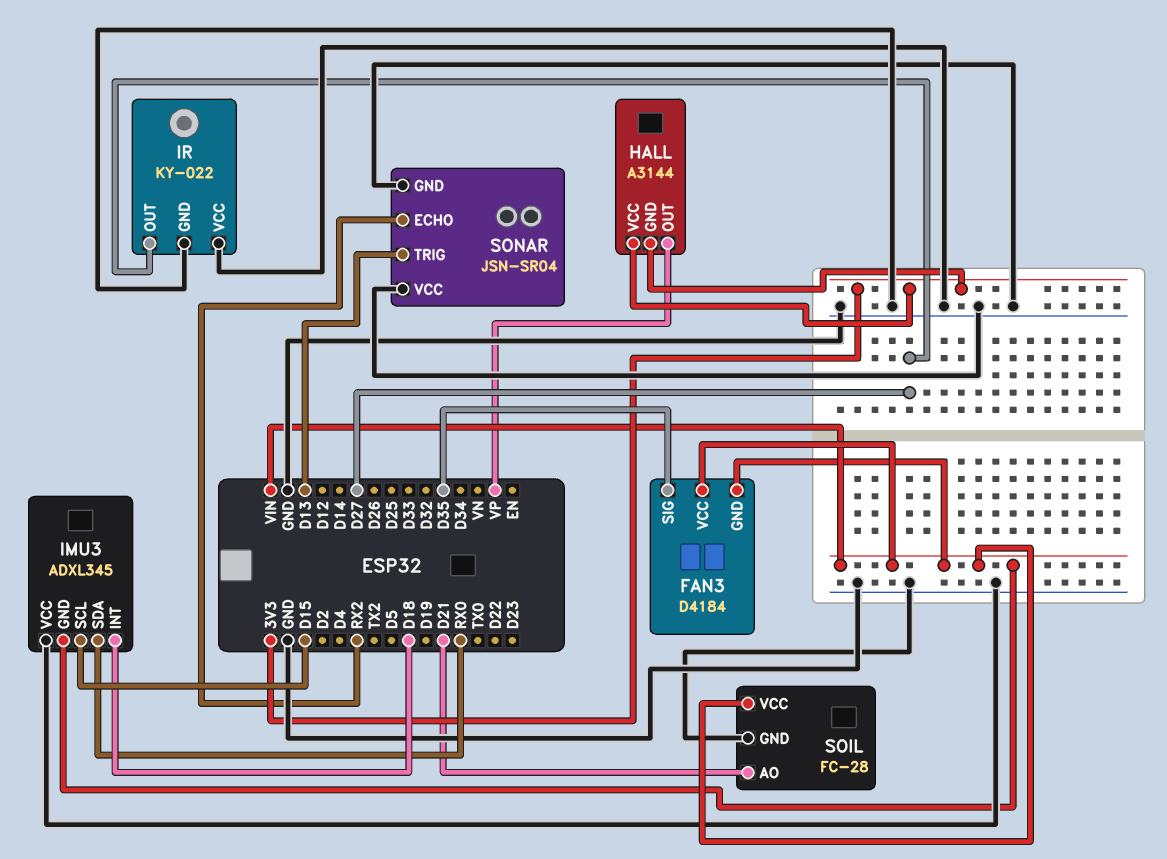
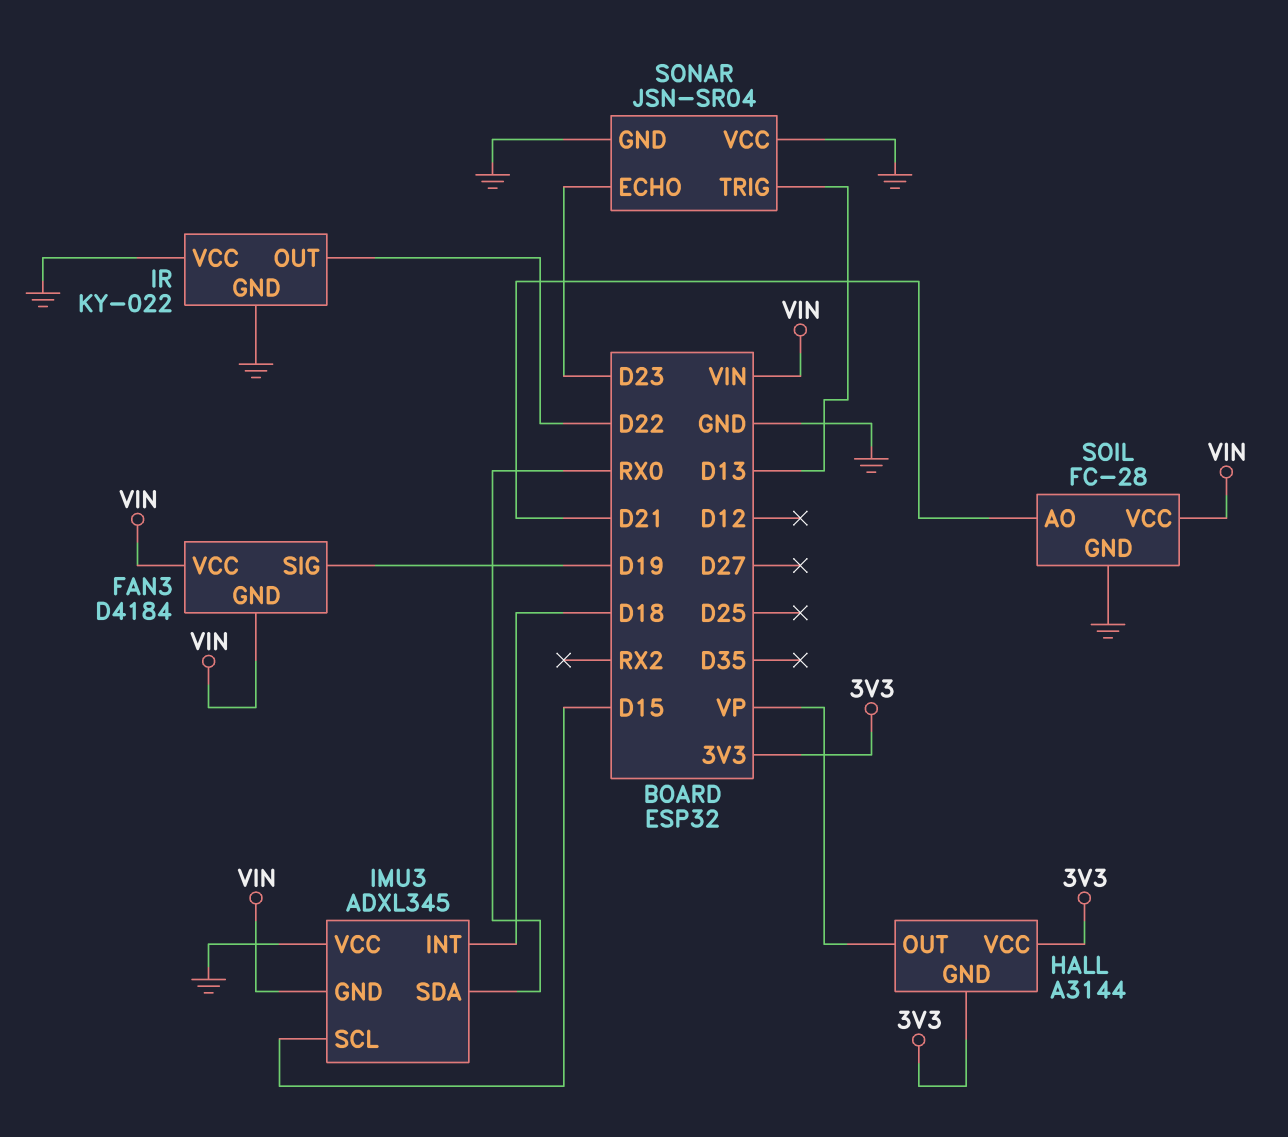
FAN3 pin SIG: D35 -> D19
IR pin OUT: D27 -> D22
SONAR pin ECHO: RX2 -> D23

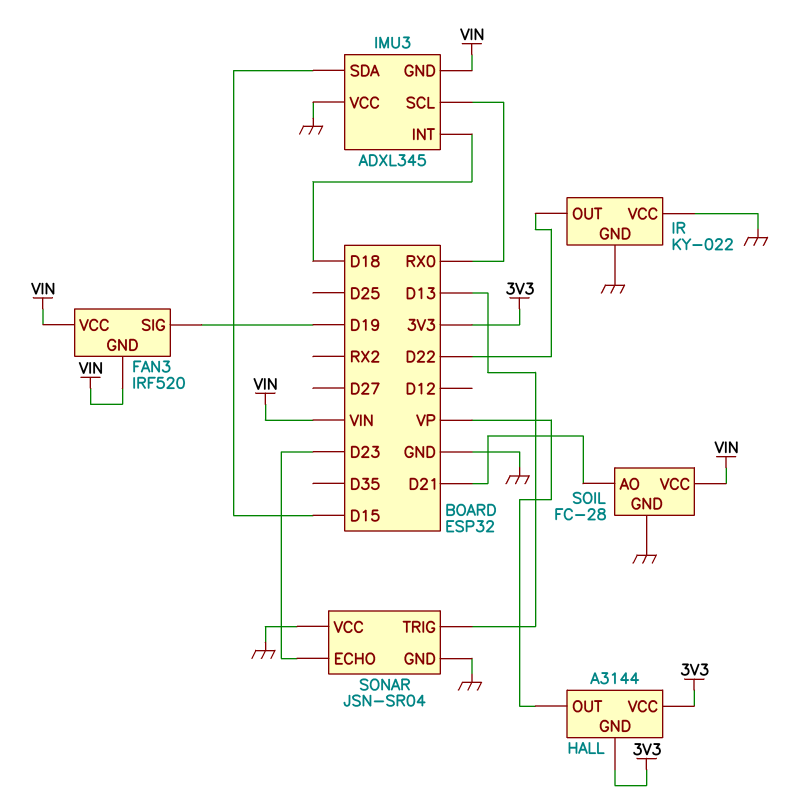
FAN3: D4184 -> IRF520
IMU3 pin SCL: D15 -> RX0
IMU3 pin SDA: RX0 -> D15

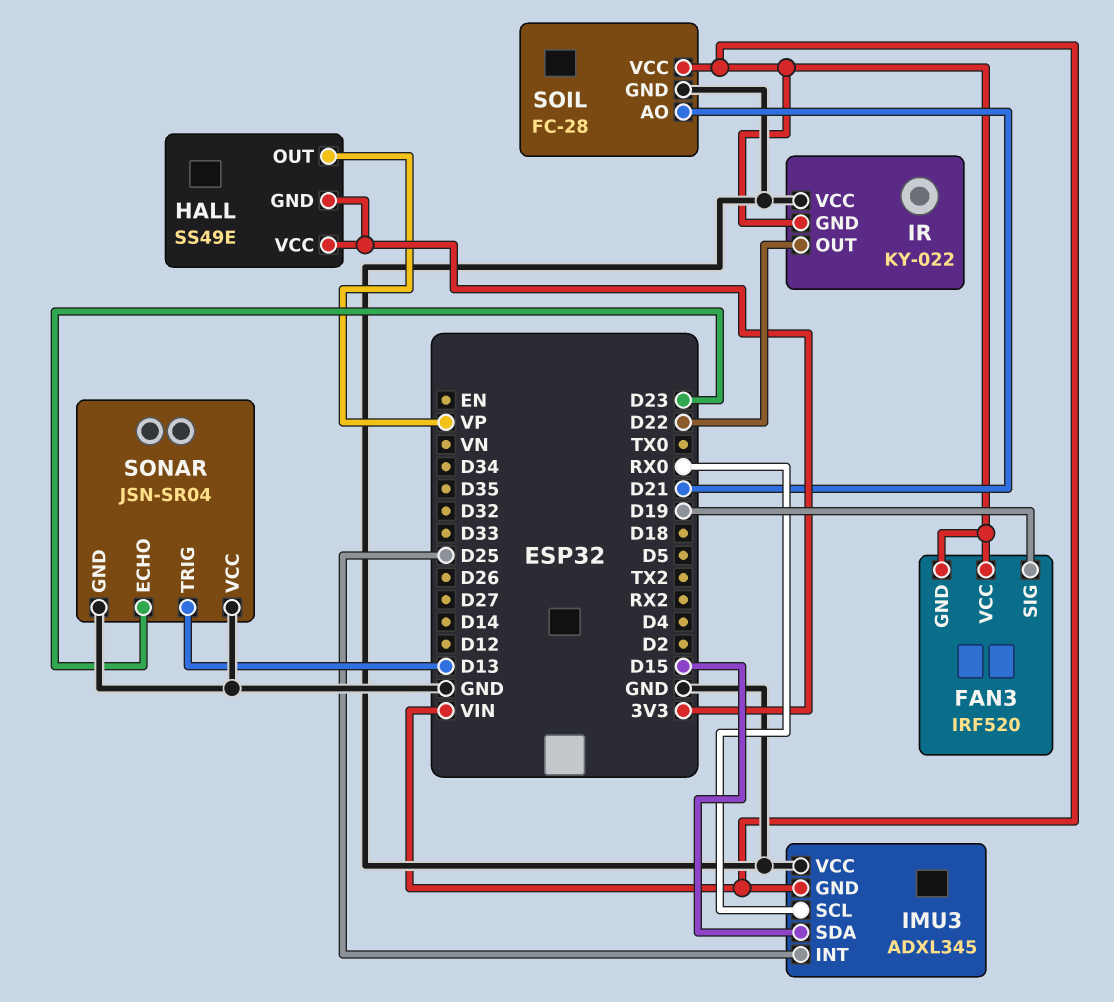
HALL: A3144 -> SS49E
IMU3 pin INT: D18 -> D25
IR pin GND: GND -> VIN

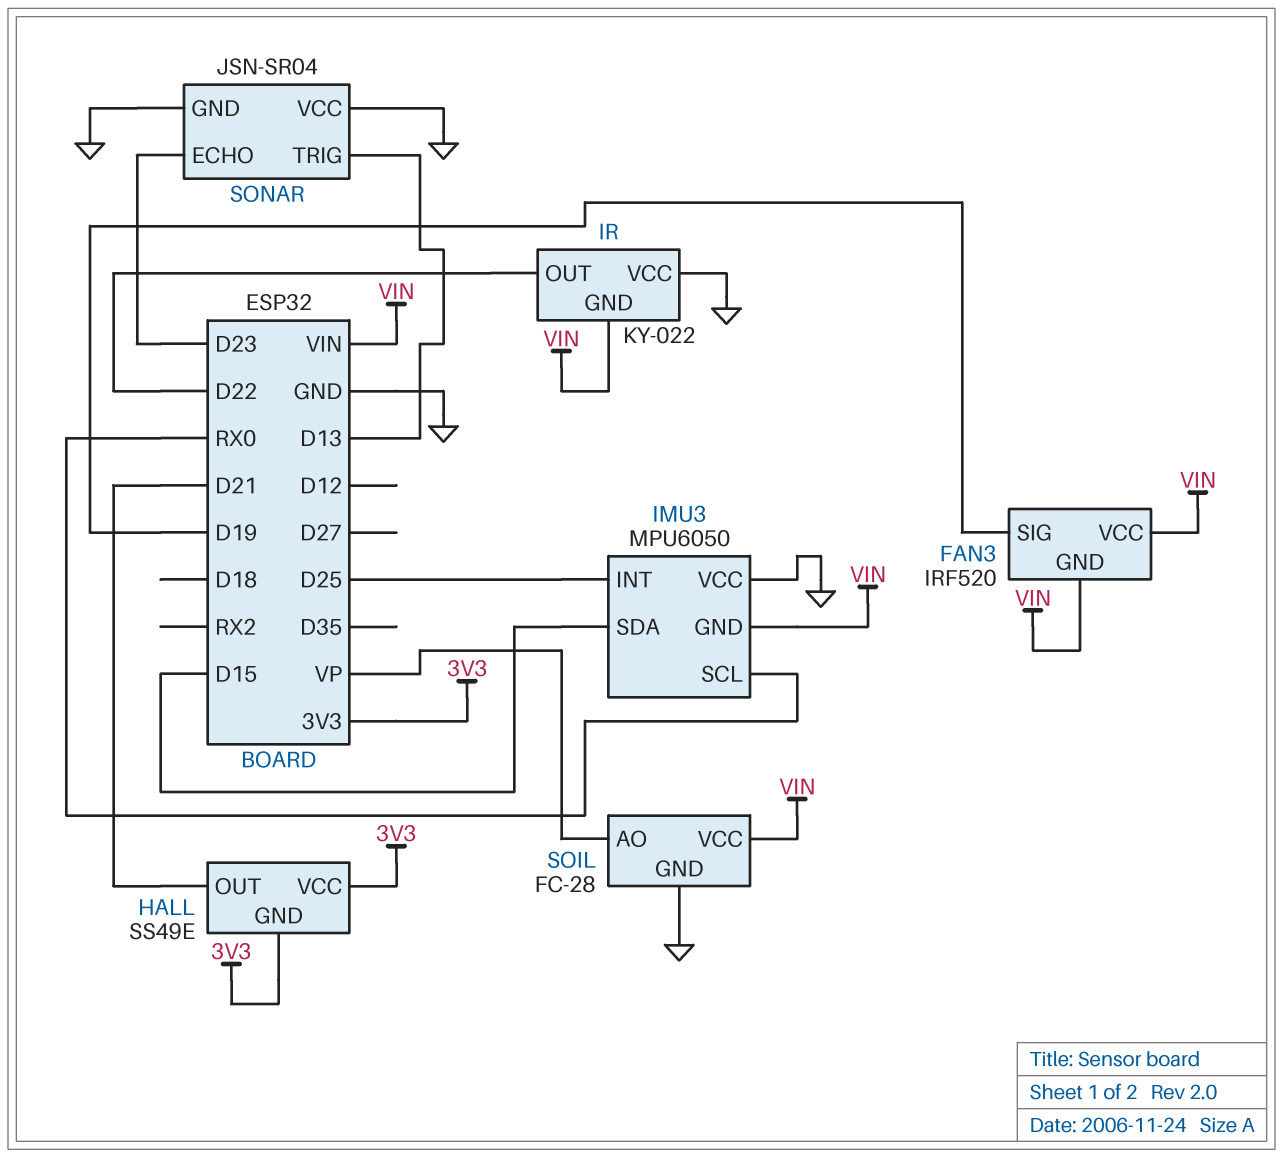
HALL pin OUT: VP -> D21
IMU3: ADXL345 -> MPU6050
SOIL pin AO: D21 -> VP

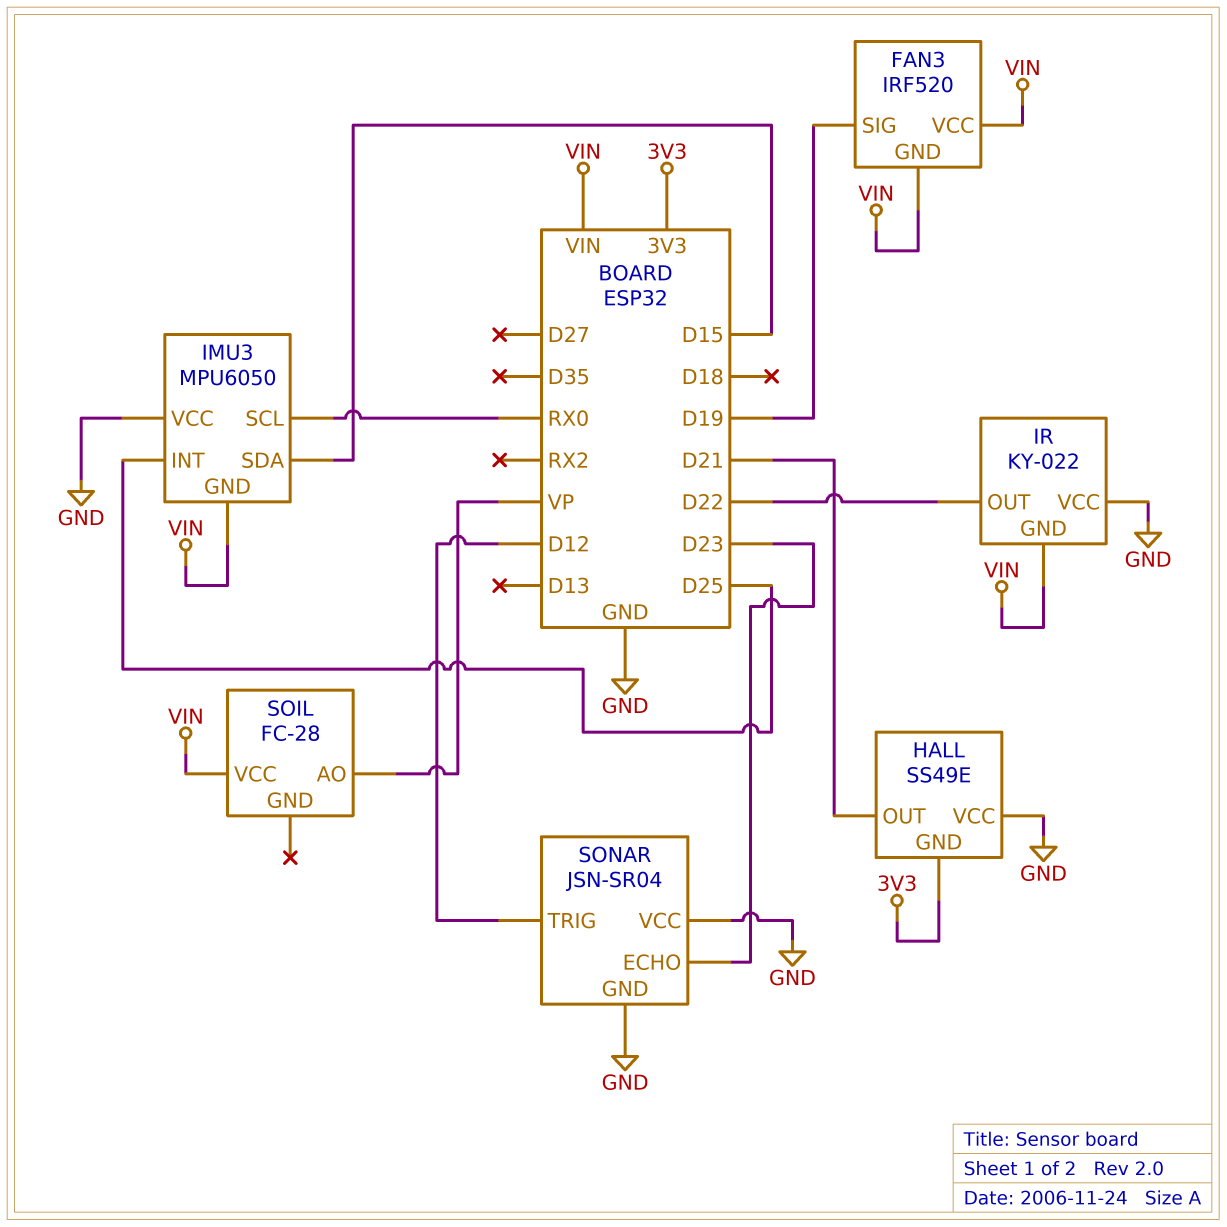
HALL pin VCC: 3V3 -> GND
SOIL pin GND: GND -> none
SONAR pin TRIG: D13 -> D12

